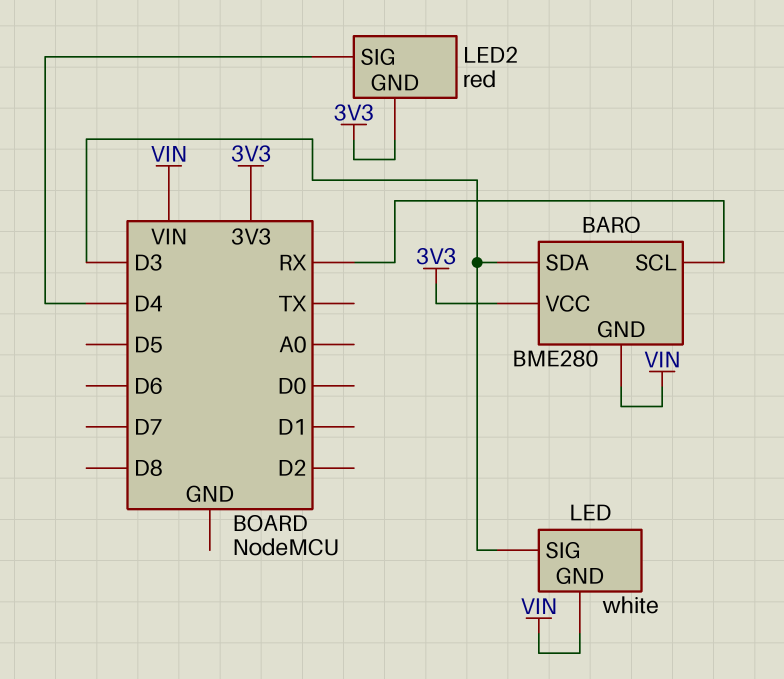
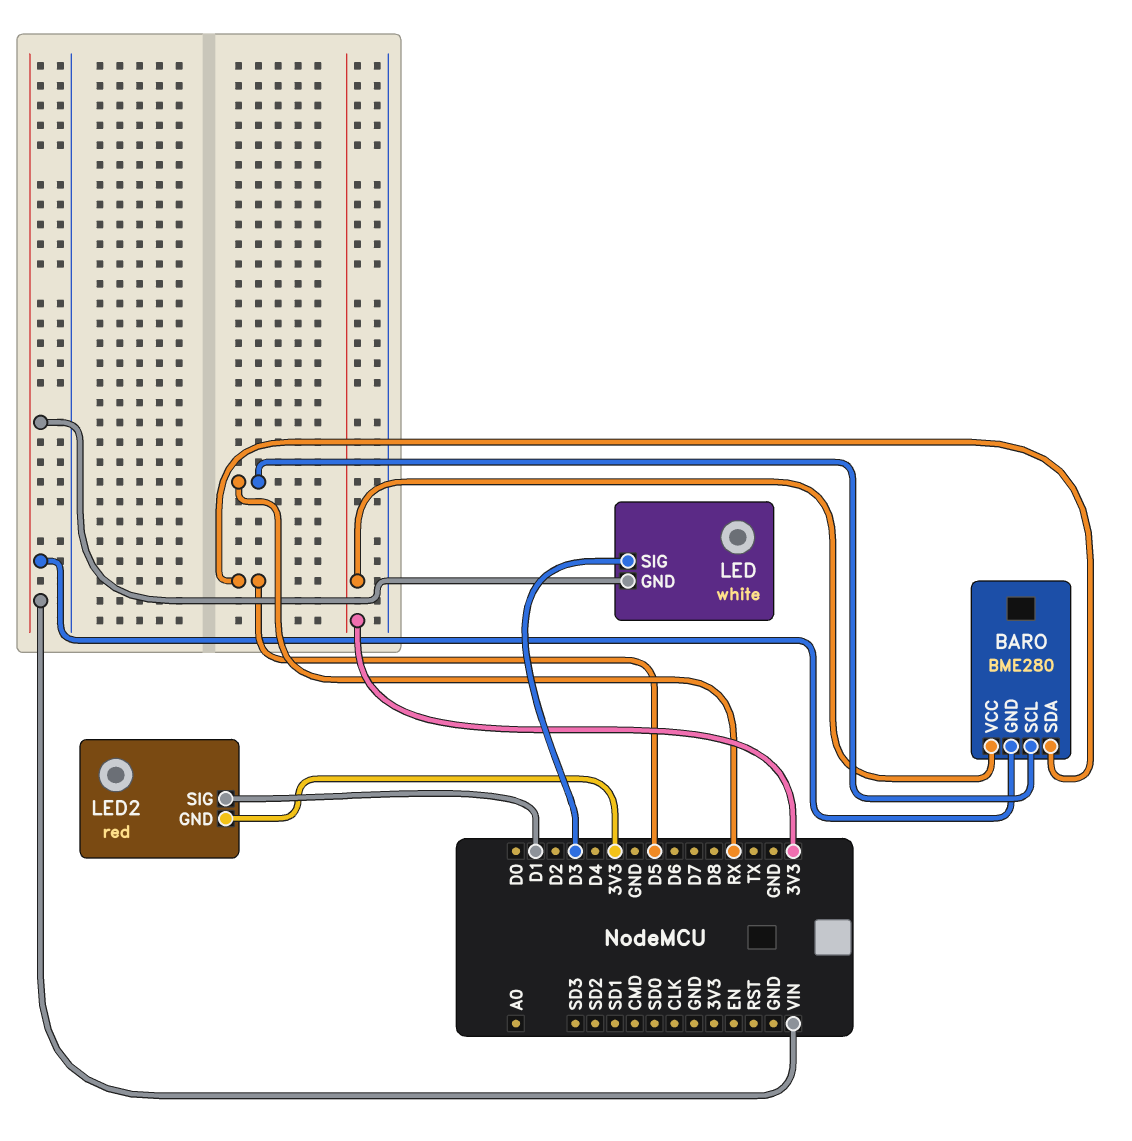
BARO pin SDA: D3 -> D5
LED2 pin SIG: D4 -> D1

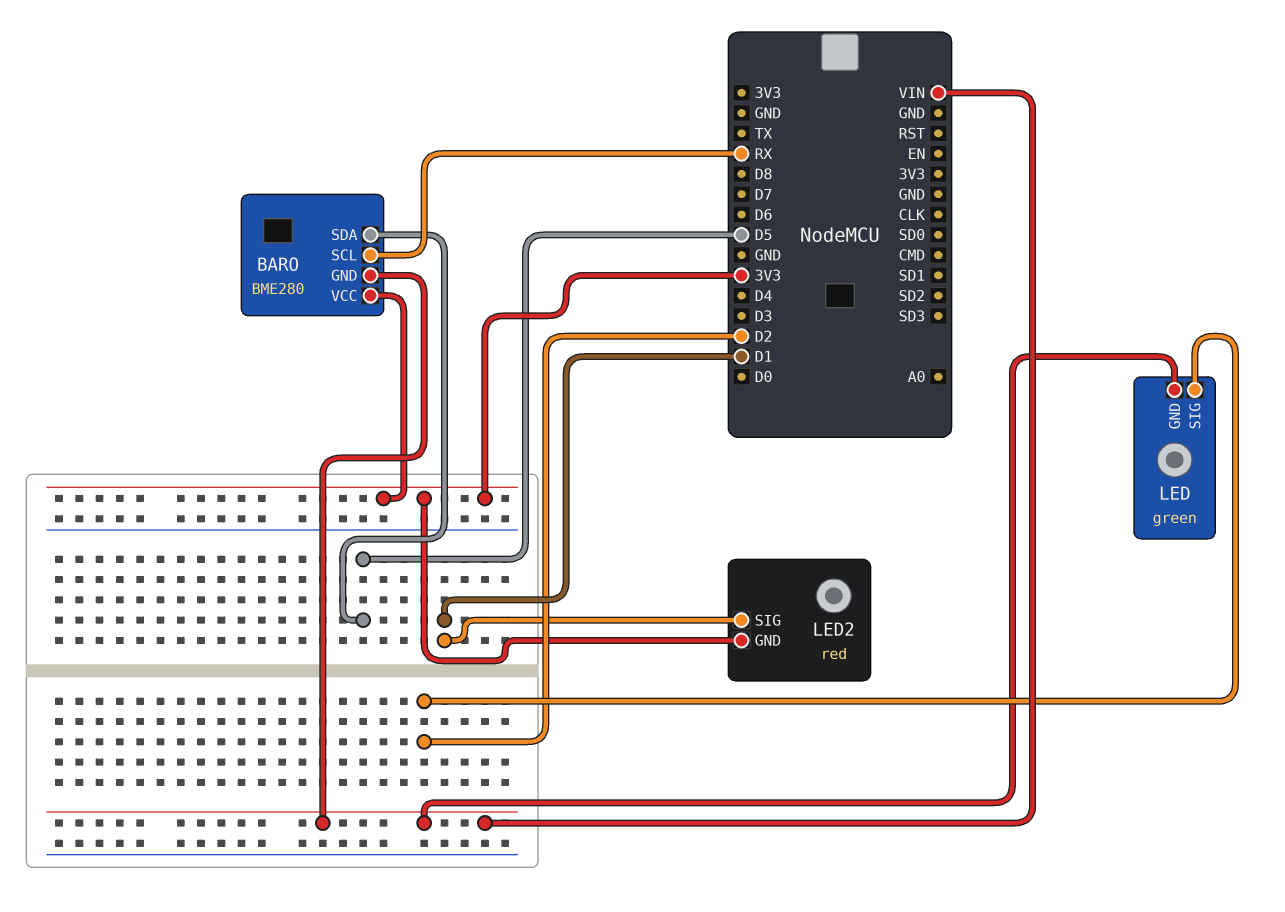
LED: white -> green
LED pin SIG: D3 -> D2

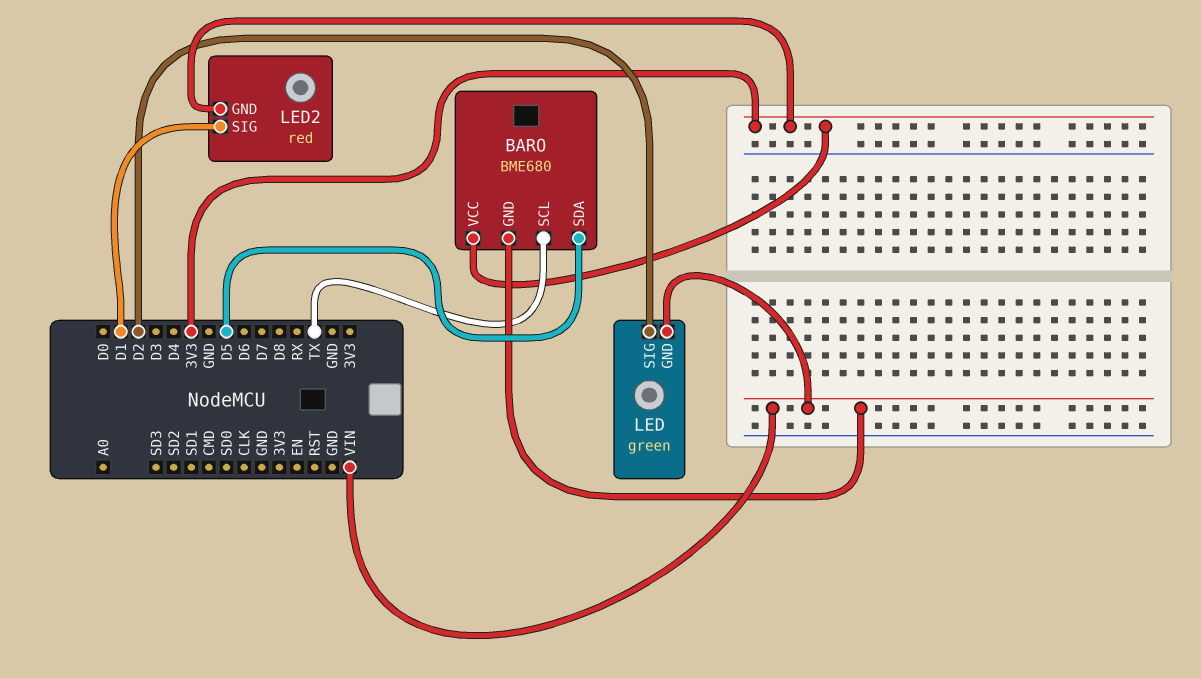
BARO: BME280 -> BME680
BARO pin SCL: RX -> TX

